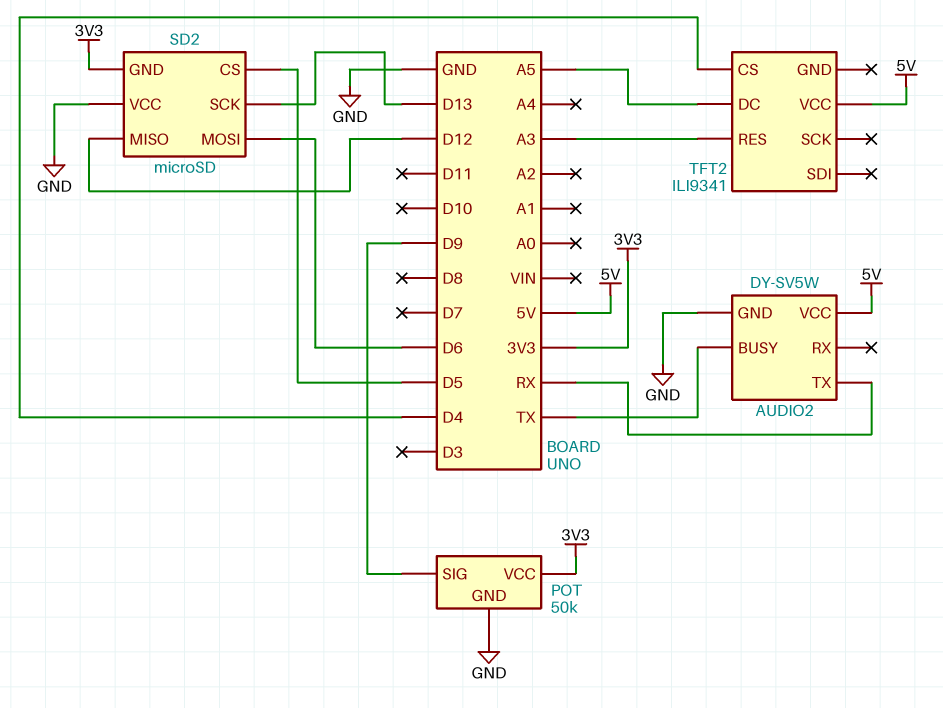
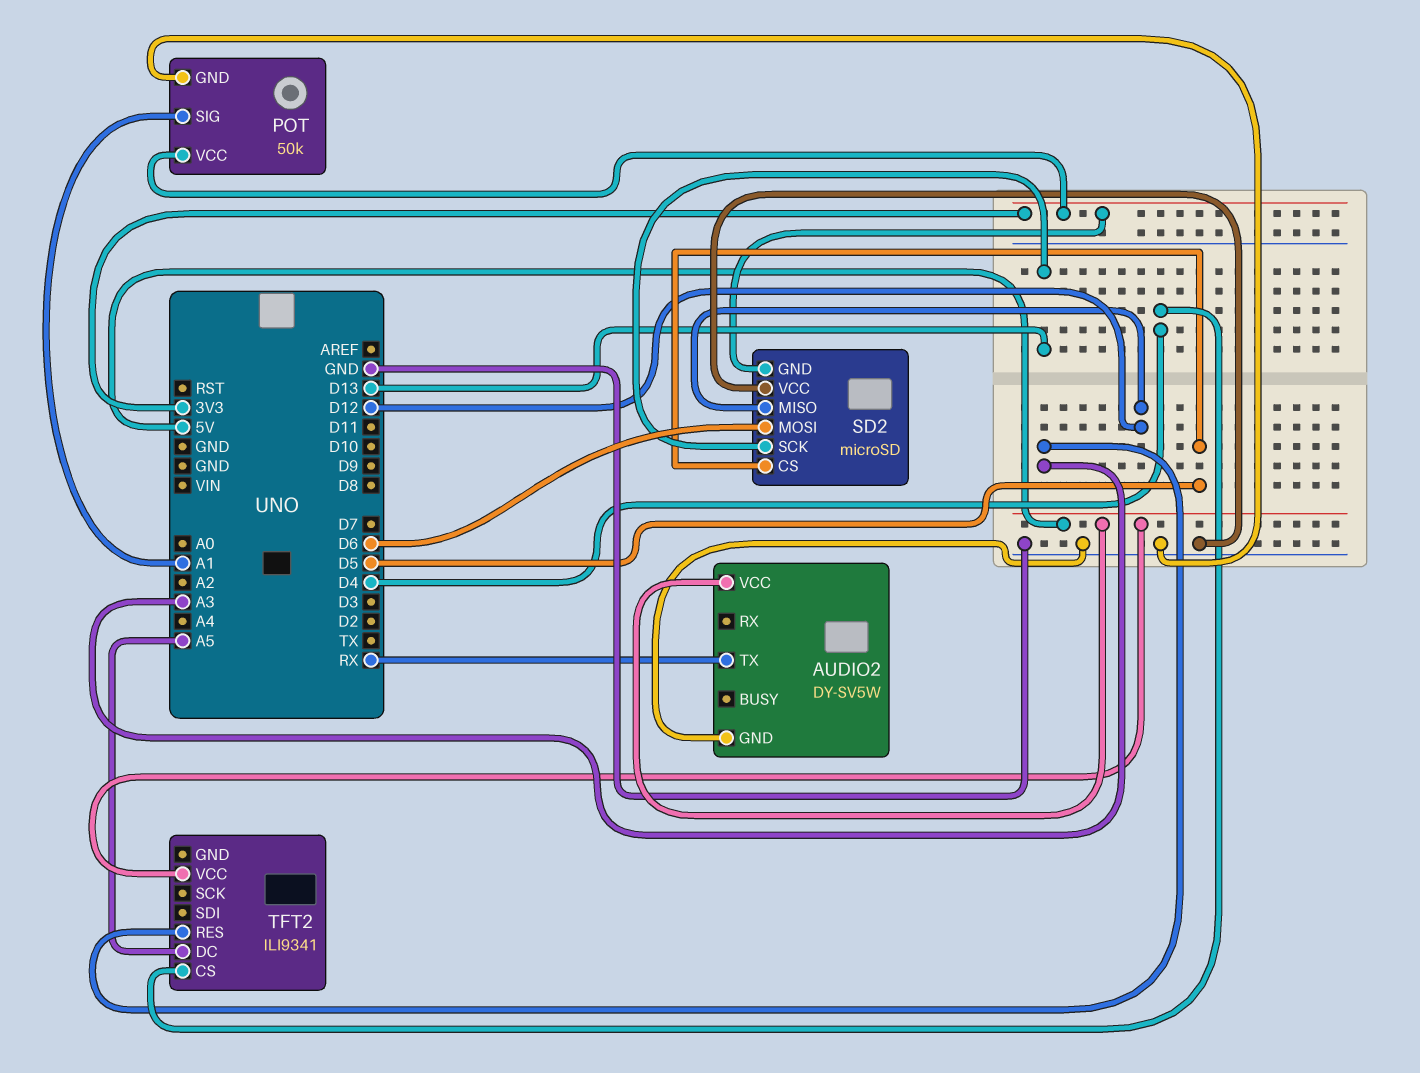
AUDIO2 pin BUSY: TX -> none
POT pin SIG: D9 -> A1

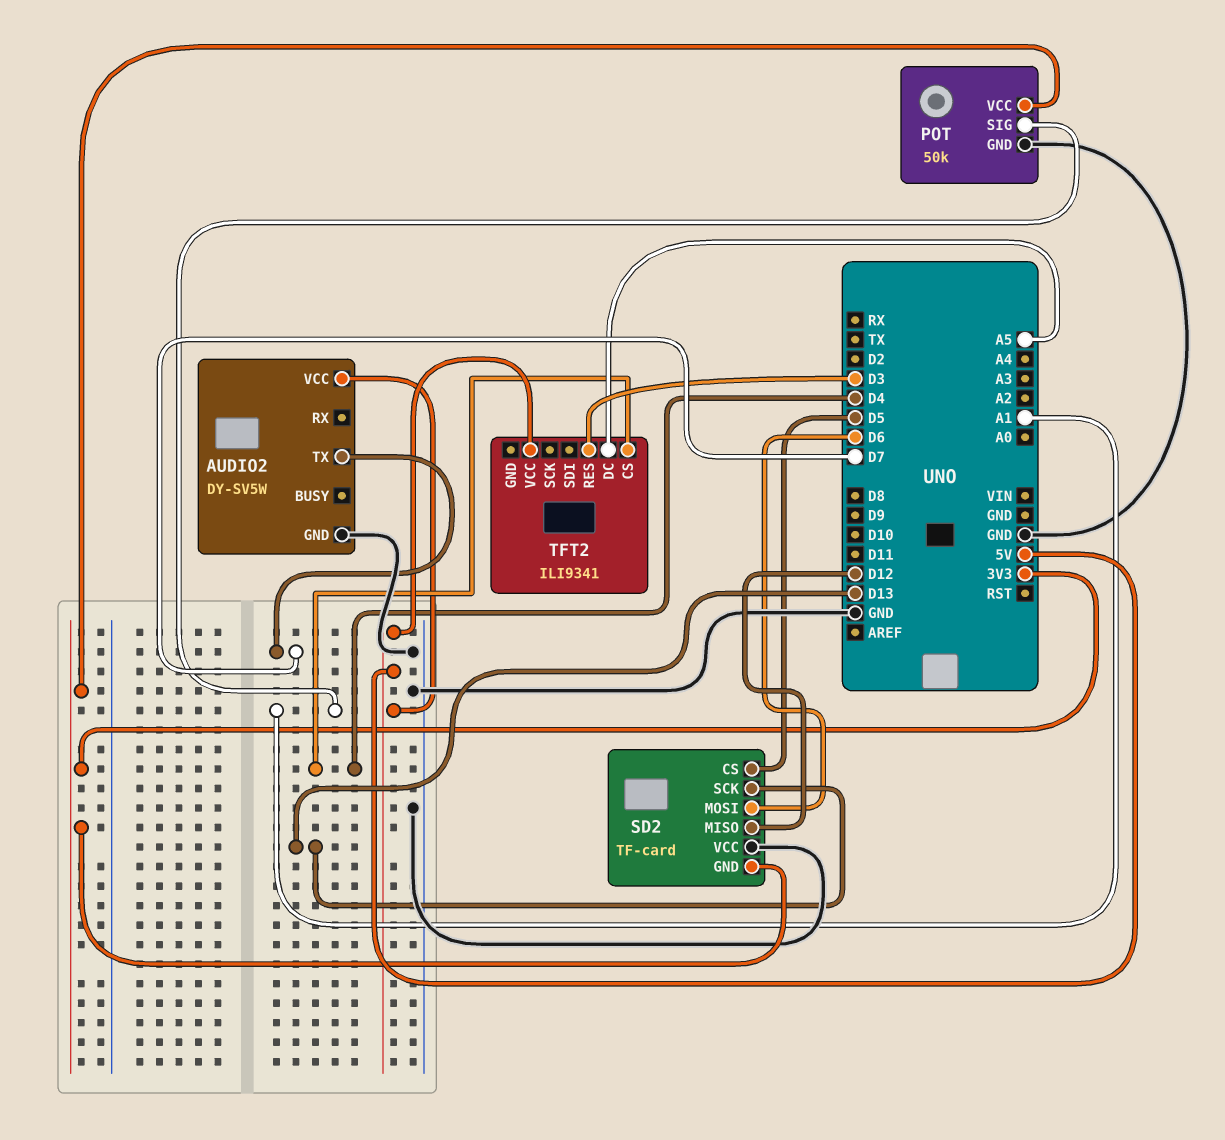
AUDIO2 pin TX: RX -> D7
SD2: microSD -> TF-card
TFT2 pin RES: A3 -> D3

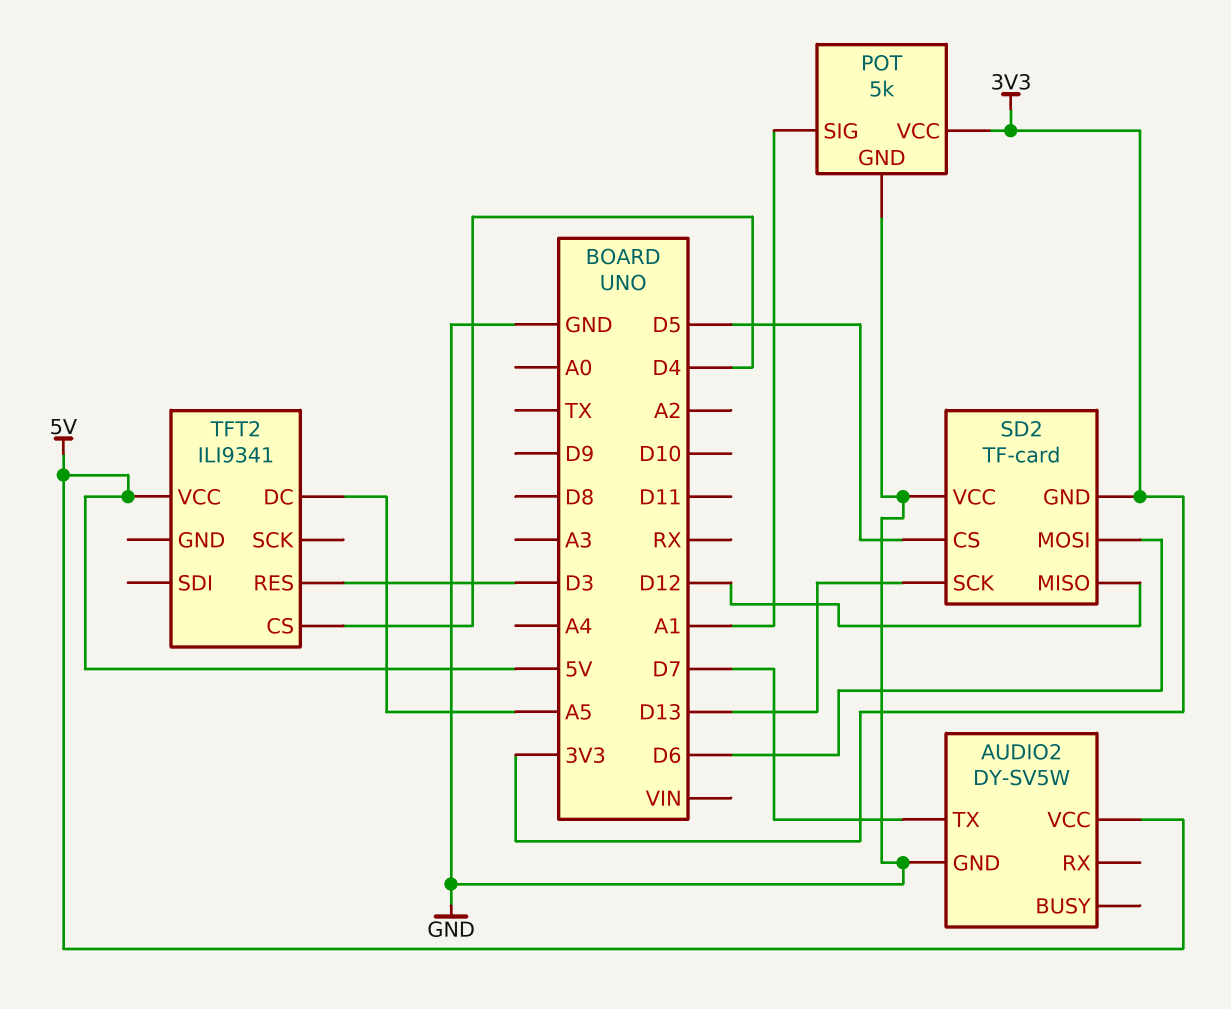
POT: 50k -> 5k

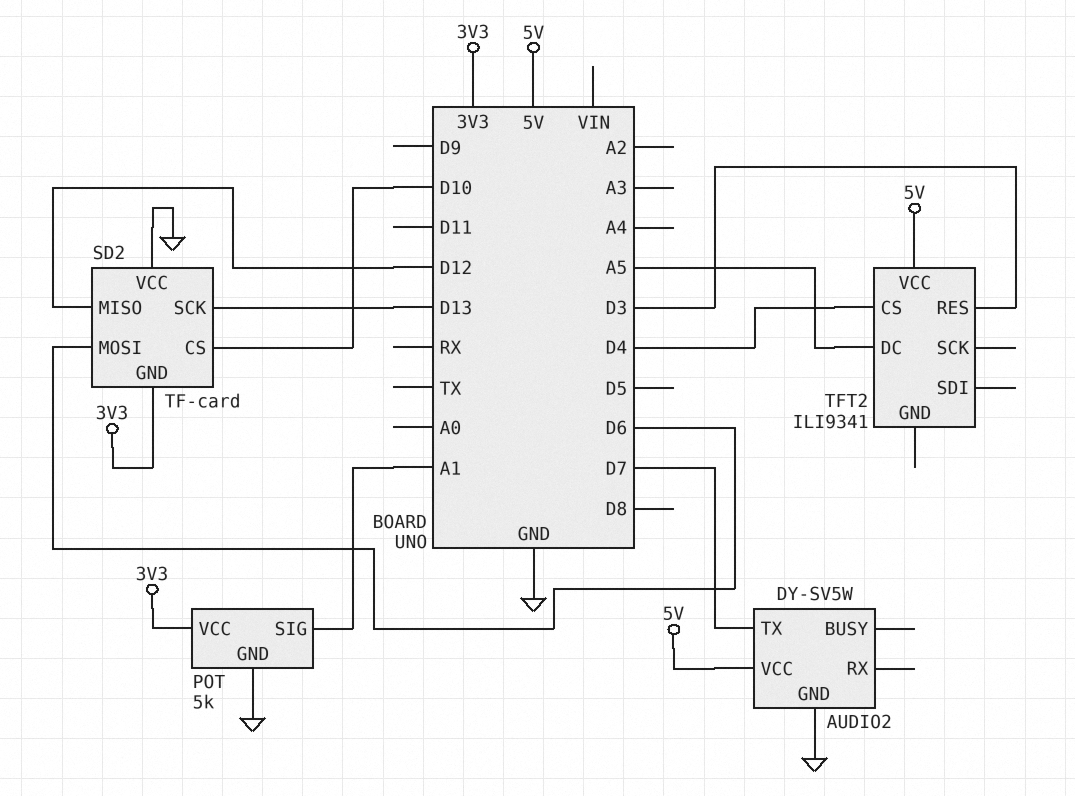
SD2 pin CS: D5 -> D10

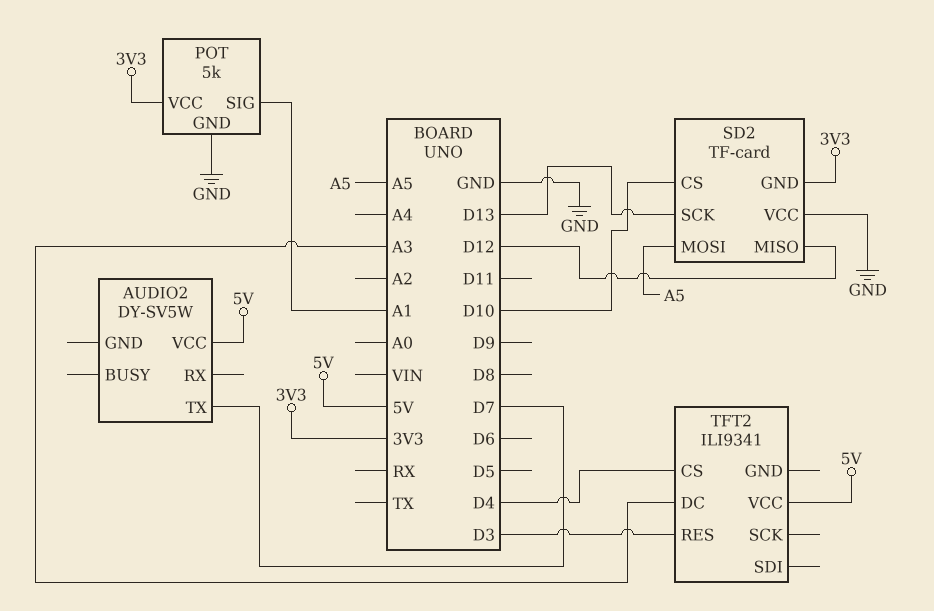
AUDIO2 pin GND: GND -> none
SD2 pin MOSI: D6 -> A5
TFT2 pin DC: A5 -> A3

